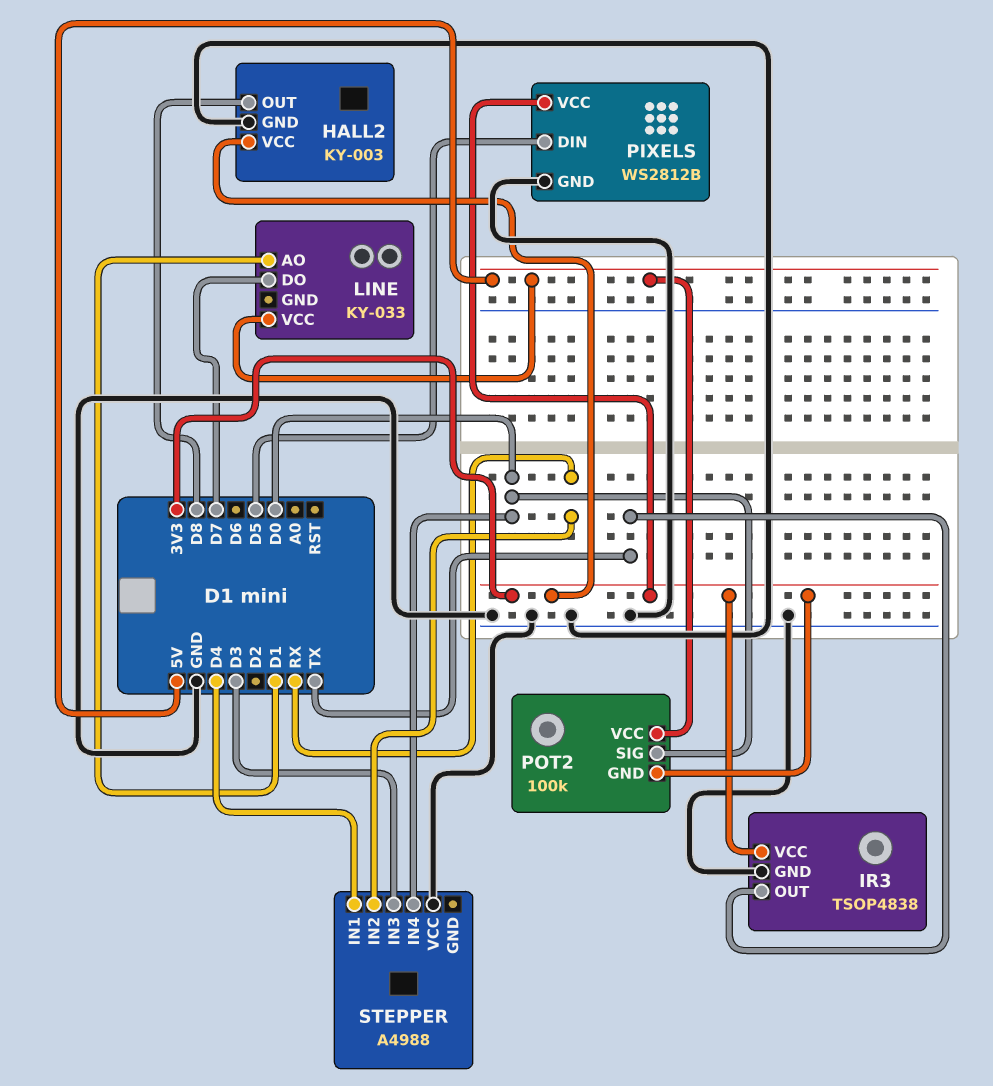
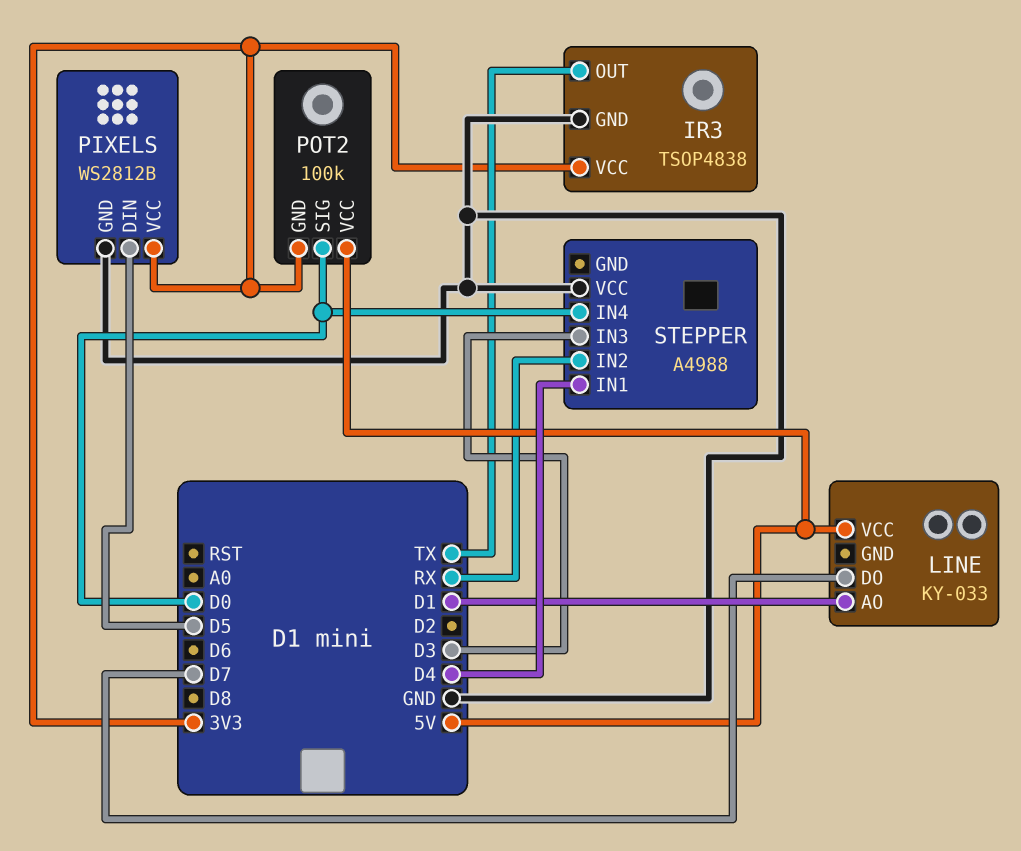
HALL2: KY-003 -> none
HALL2 pin GND: GND -> none
HALL2 pin OUT: D8 -> none
HALL2 pin VCC: 3V3 -> none

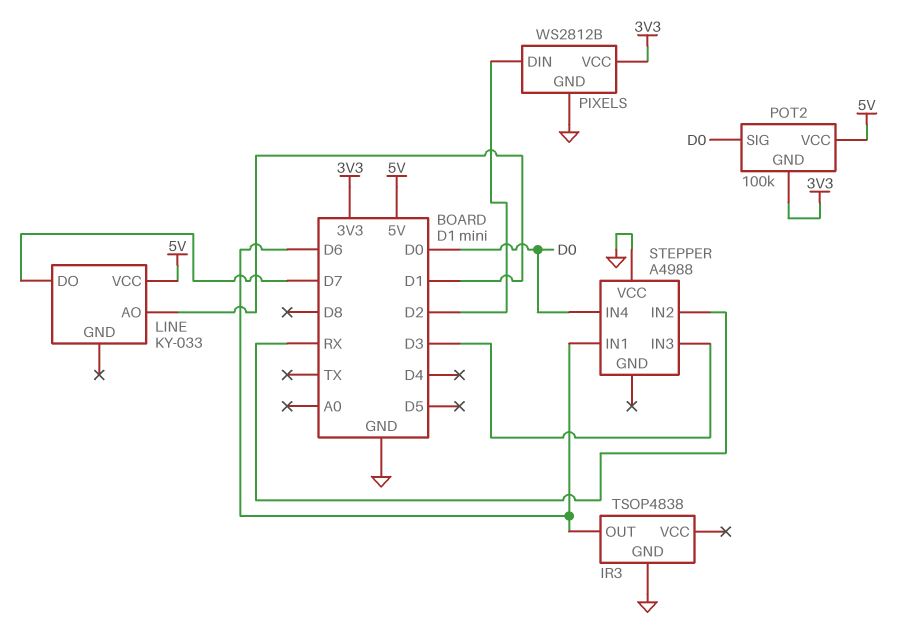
IR3 pin OUT: TX -> D6
IR3 pin VCC: 3V3 -> none
PIXELS pin DIN: D5 -> D2
STEPPER pin IN1: D4 -> D6

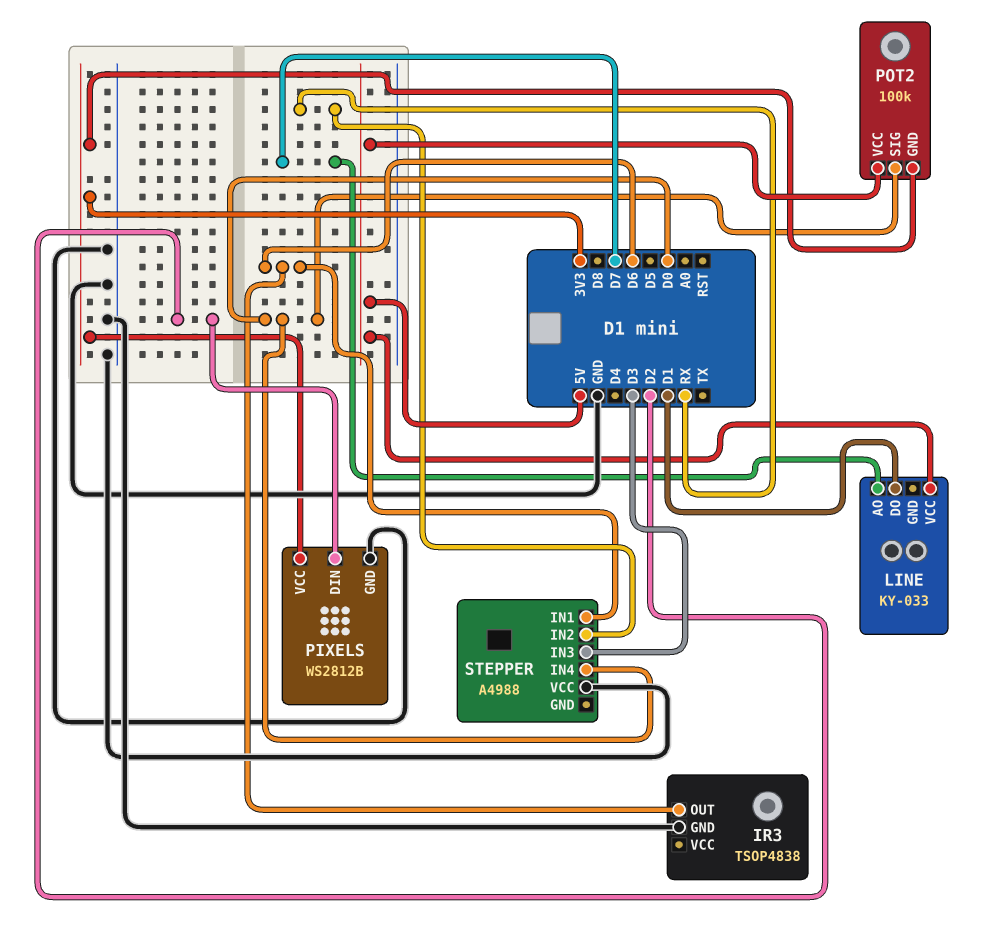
LINE pin AO: D1 -> D7
LINE pin DO: D7 -> D1

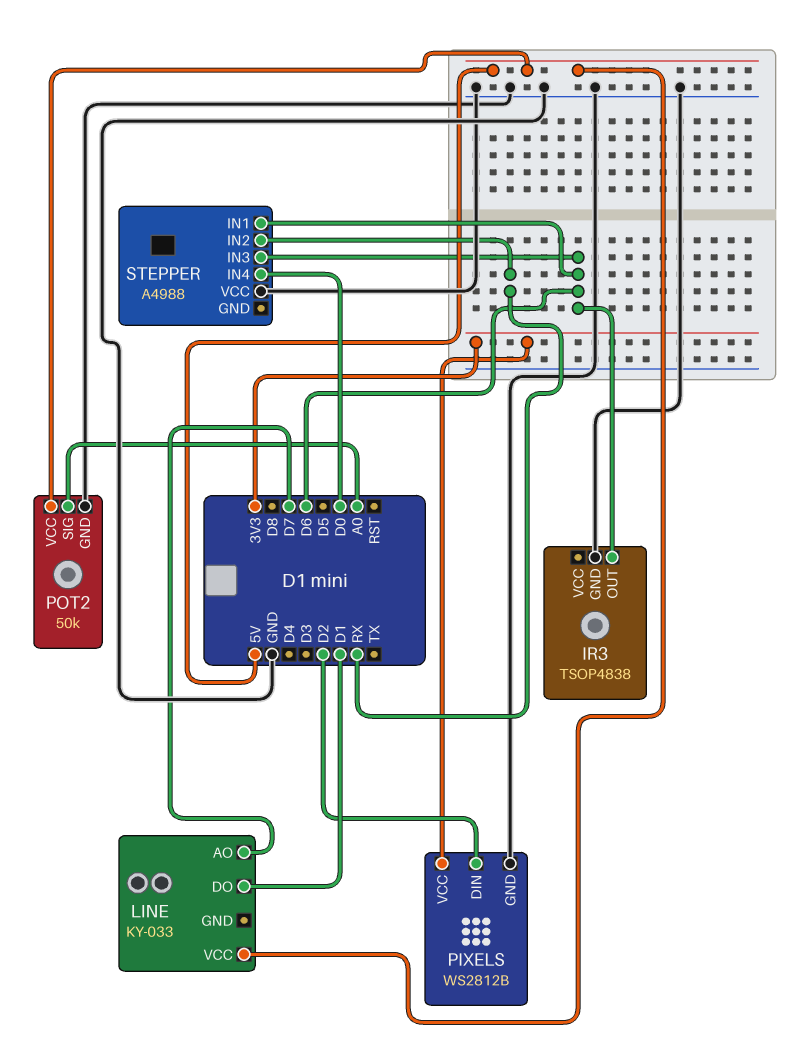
POT2: 100k -> 50k
POT2 pin GND: 3V3 -> GND
POT2 pin SIG: D0 -> A0
STEPPER pin IN3: D3 -> D6

